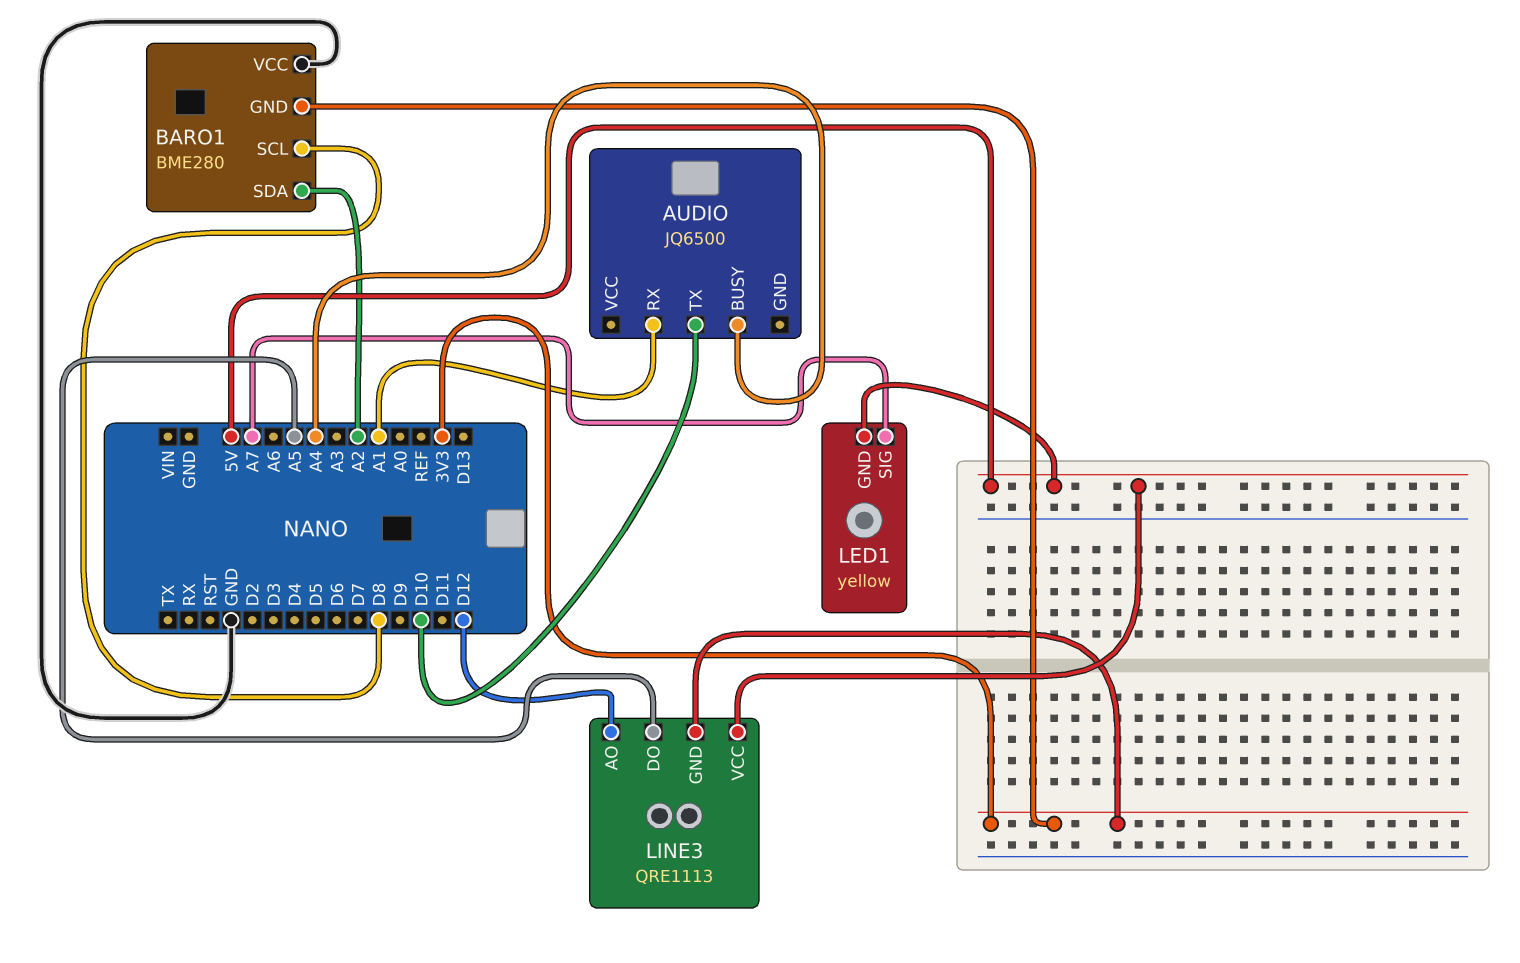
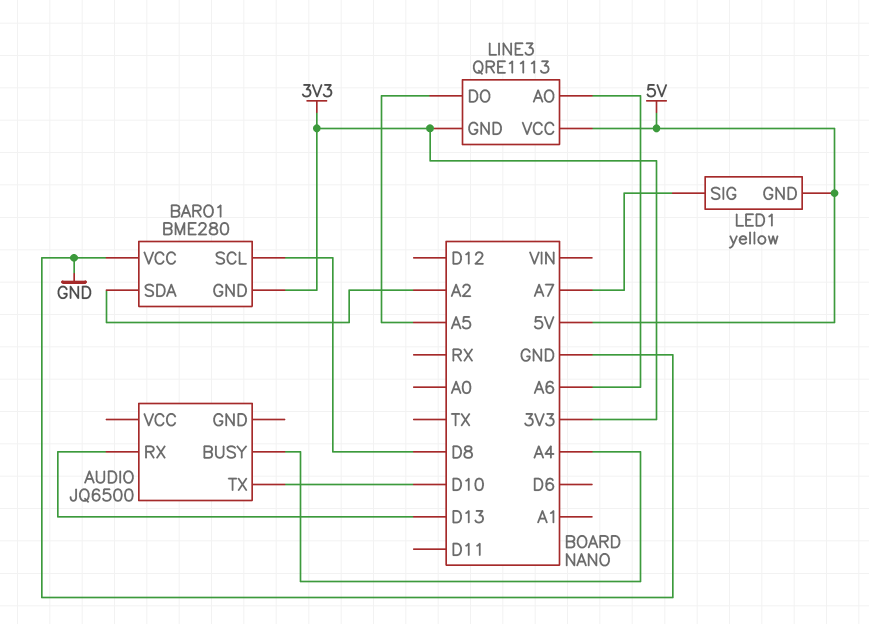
AUDIO pin RX: A1 -> D13
LINE3 pin AO: D12 -> A6

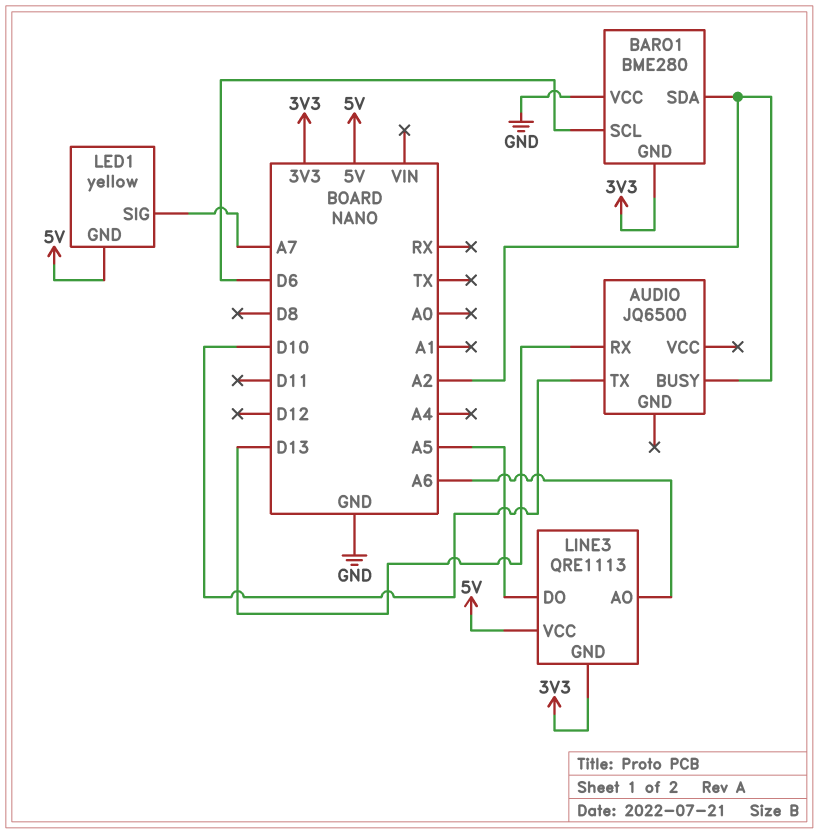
AUDIO pin BUSY: A4 -> A2
BARO1 pin SCL: D8 -> D6

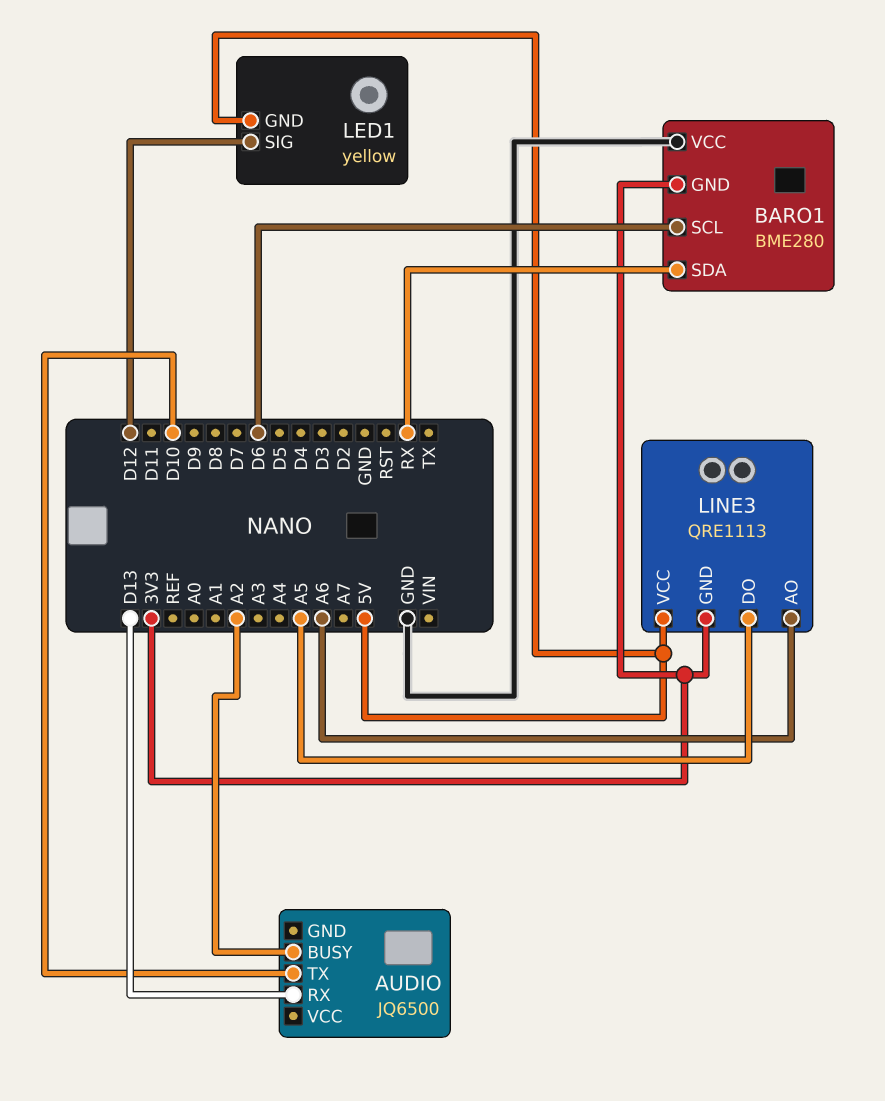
BARO1 pin SDA: A2 -> RX
LED1 pin SIG: A7 -> D12

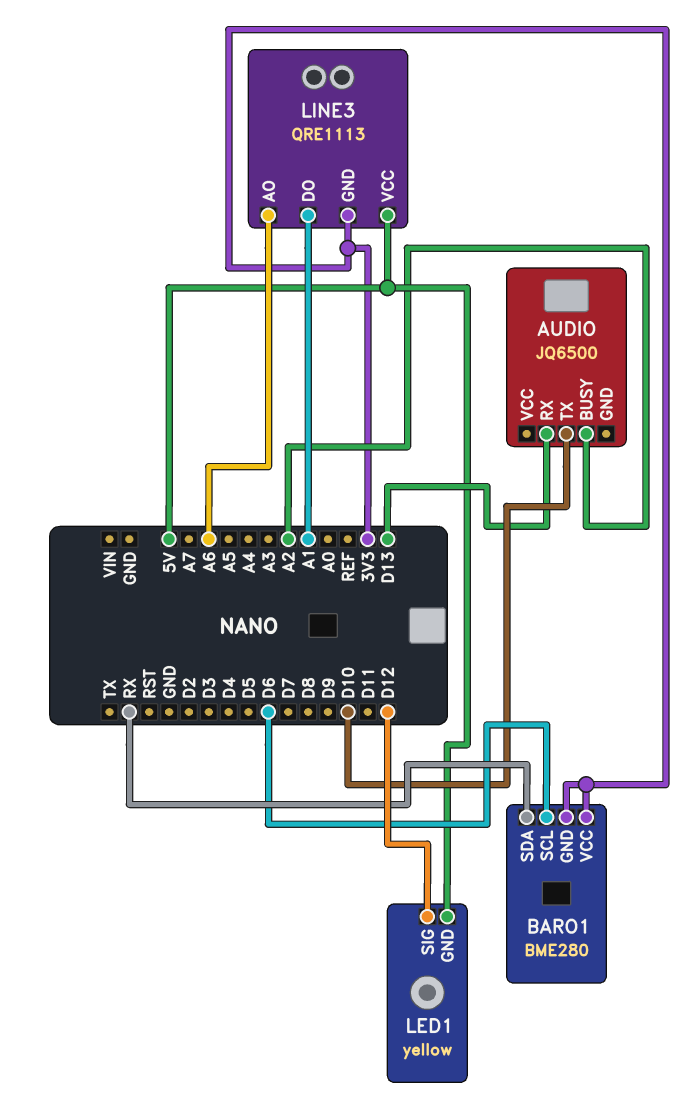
BARO1 pin VCC: GND -> 3V3
LINE3 pin DO: A5 -> A1

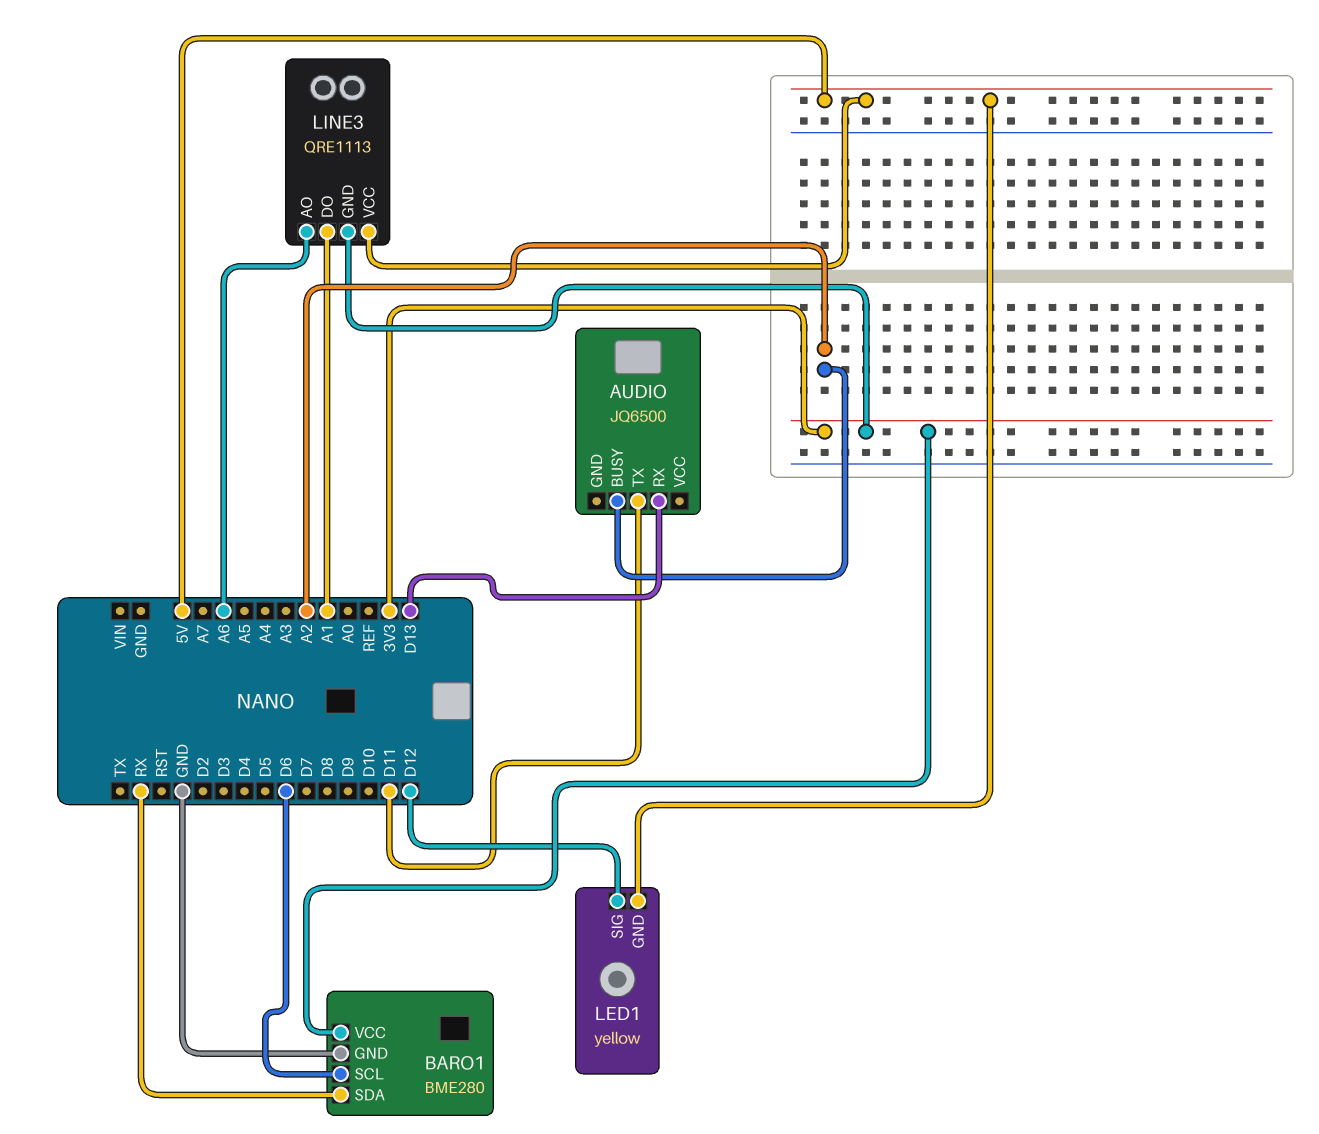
AUDIO pin TX: D10 -> D11
BARO1 pin GND: 3V3 -> GND

